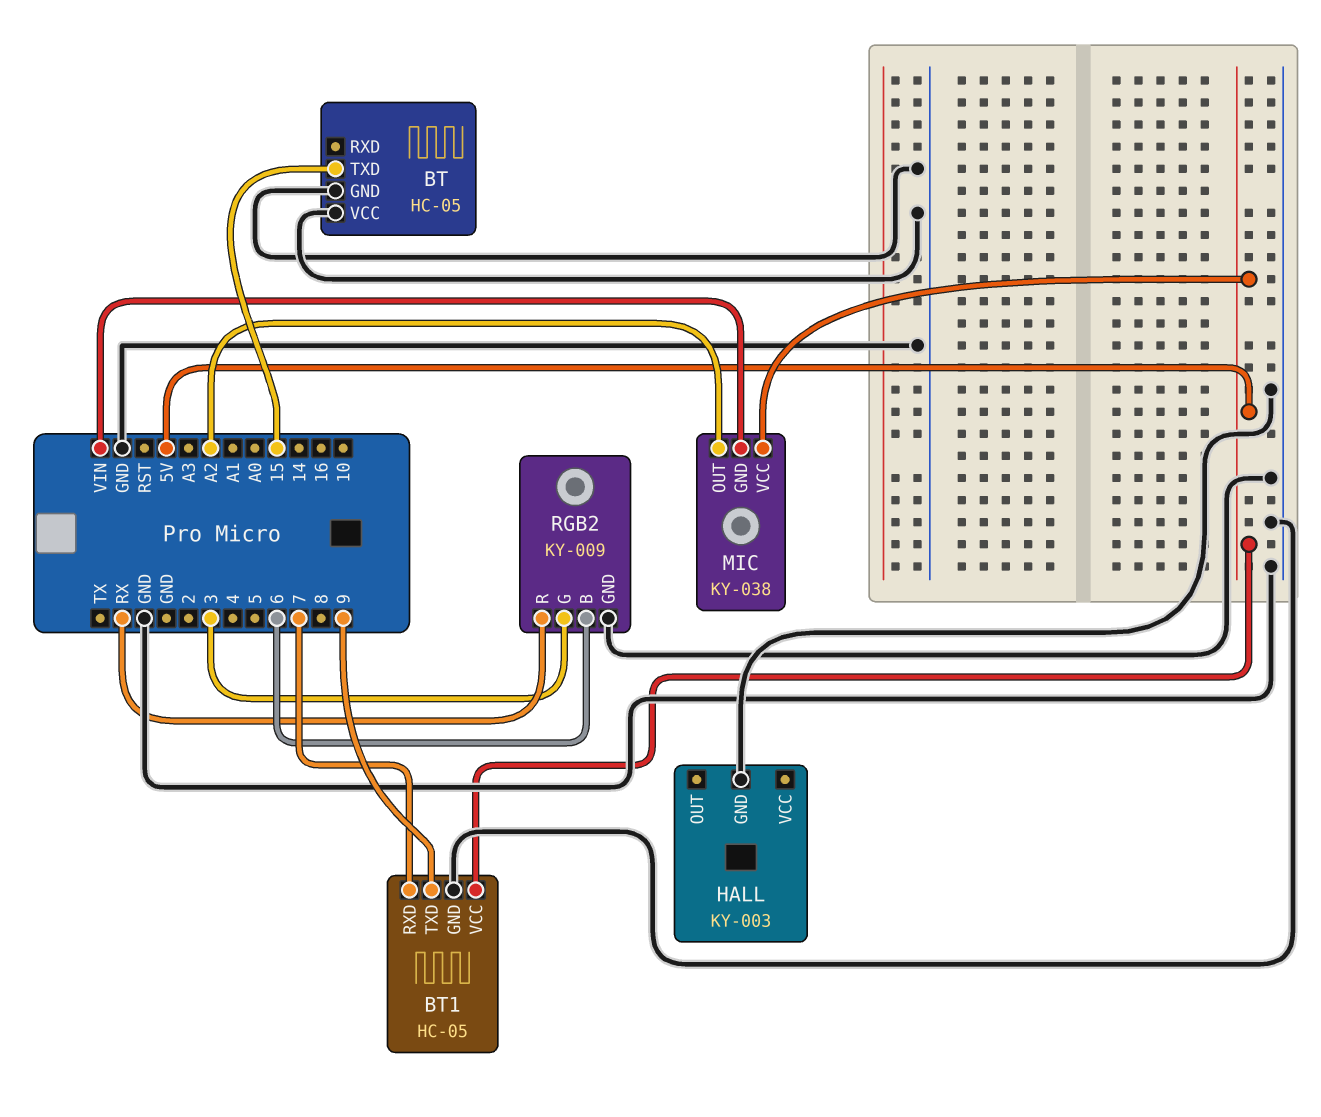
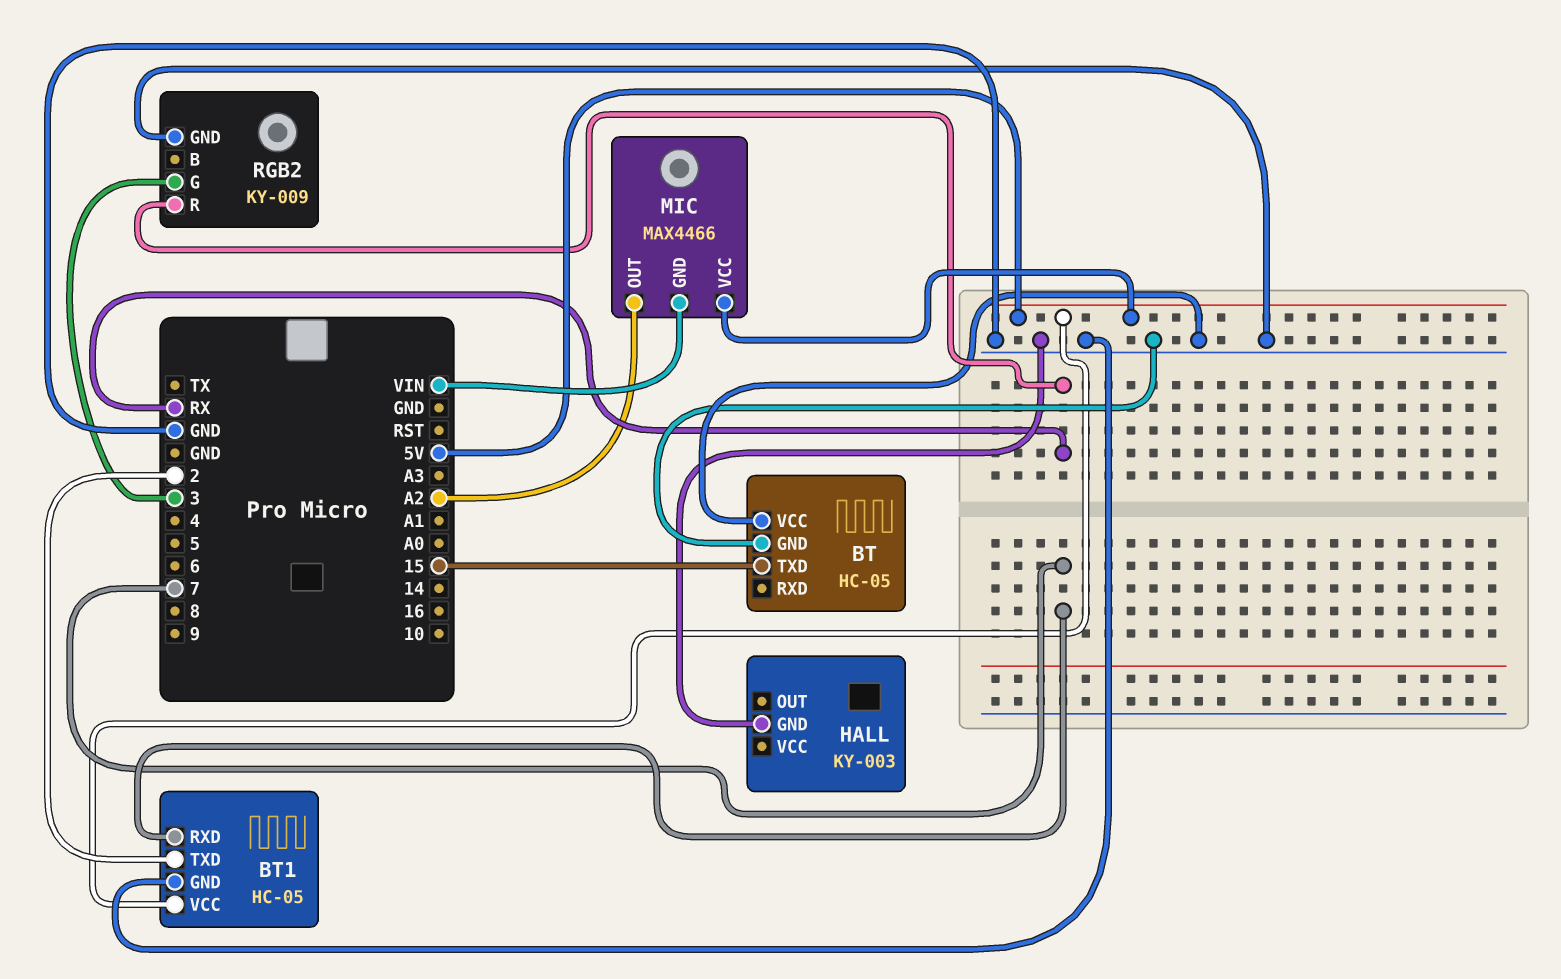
BT1 pin TXD: 9 -> 2
MIC: KY-038 -> MAX4466
RGB2 pin B: 6 -> none

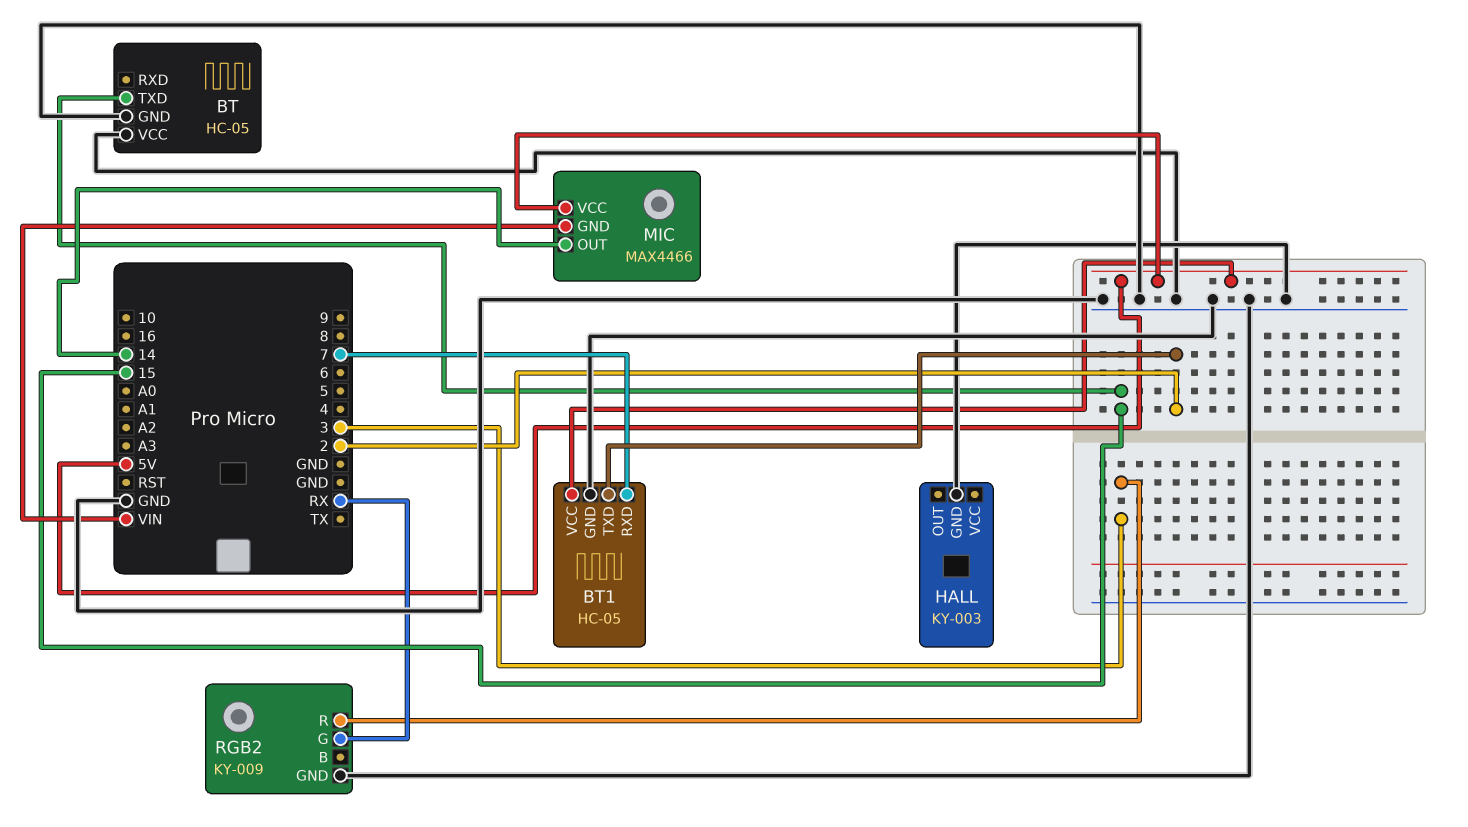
MIC pin OUT: A2 -> 14
RGB2 pin G: 3 -> RX
RGB2 pin R: RX -> 3

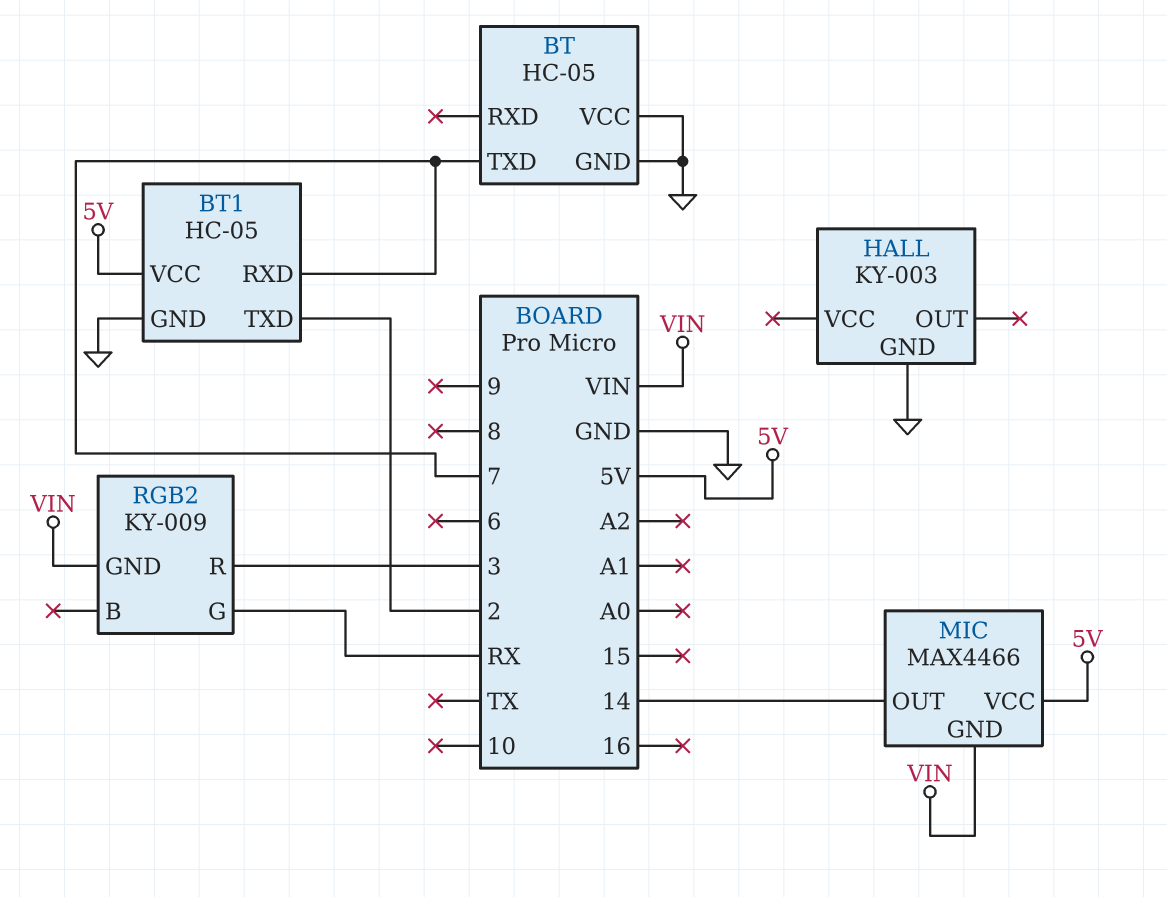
BT pin TXD: 15 -> 7
RGB2 pin GND: GND -> VIN

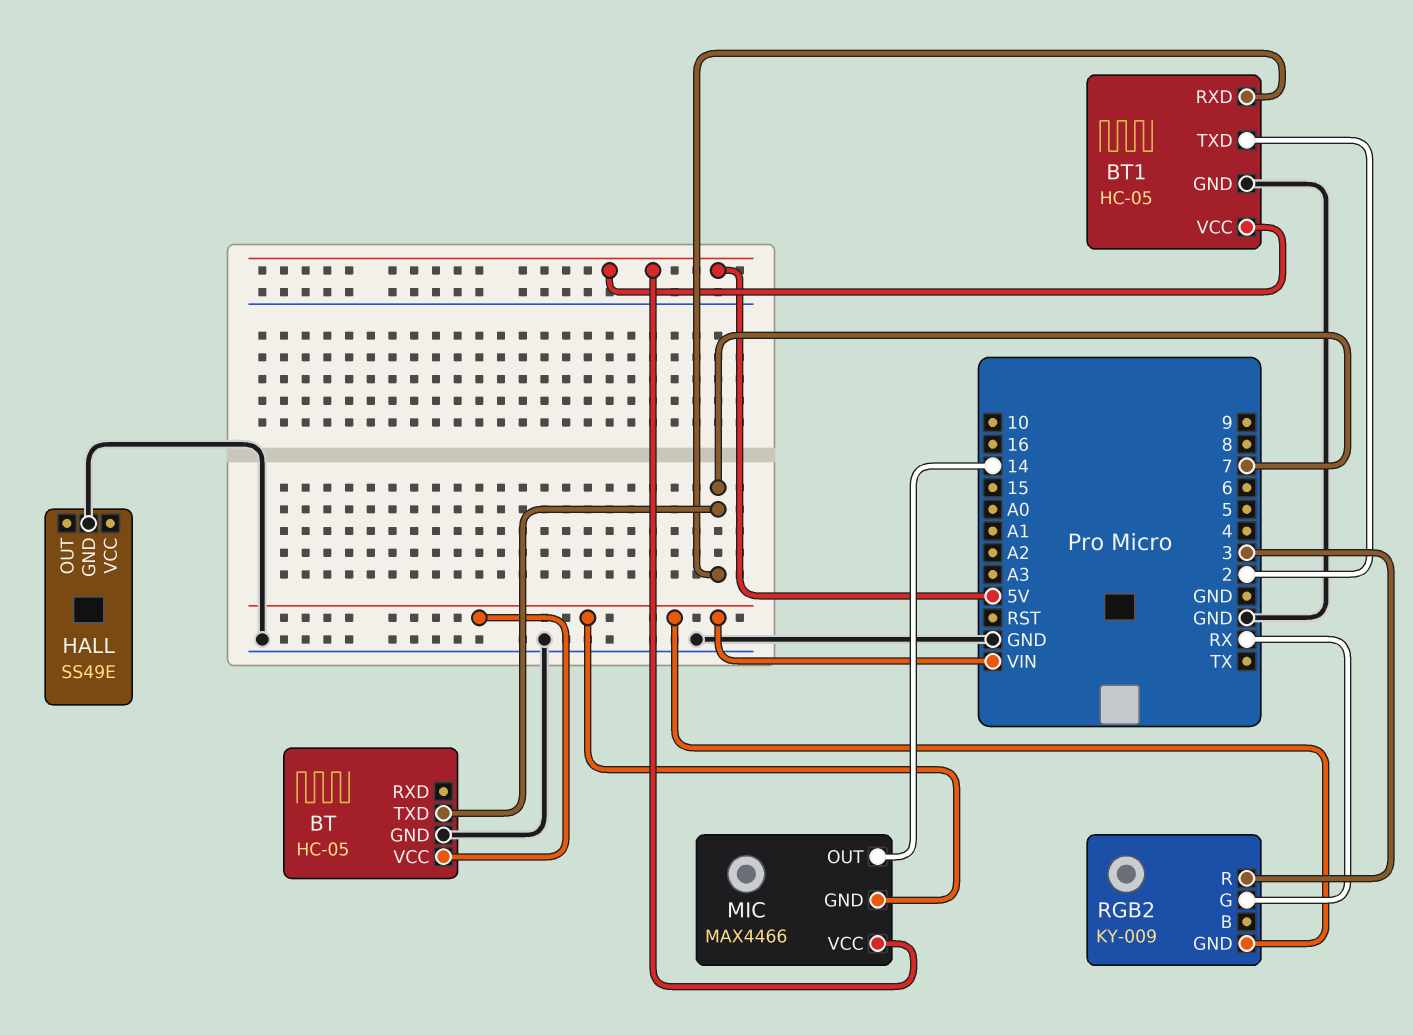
BT pin VCC: GND -> VIN
HALL: KY-003 -> SS49E

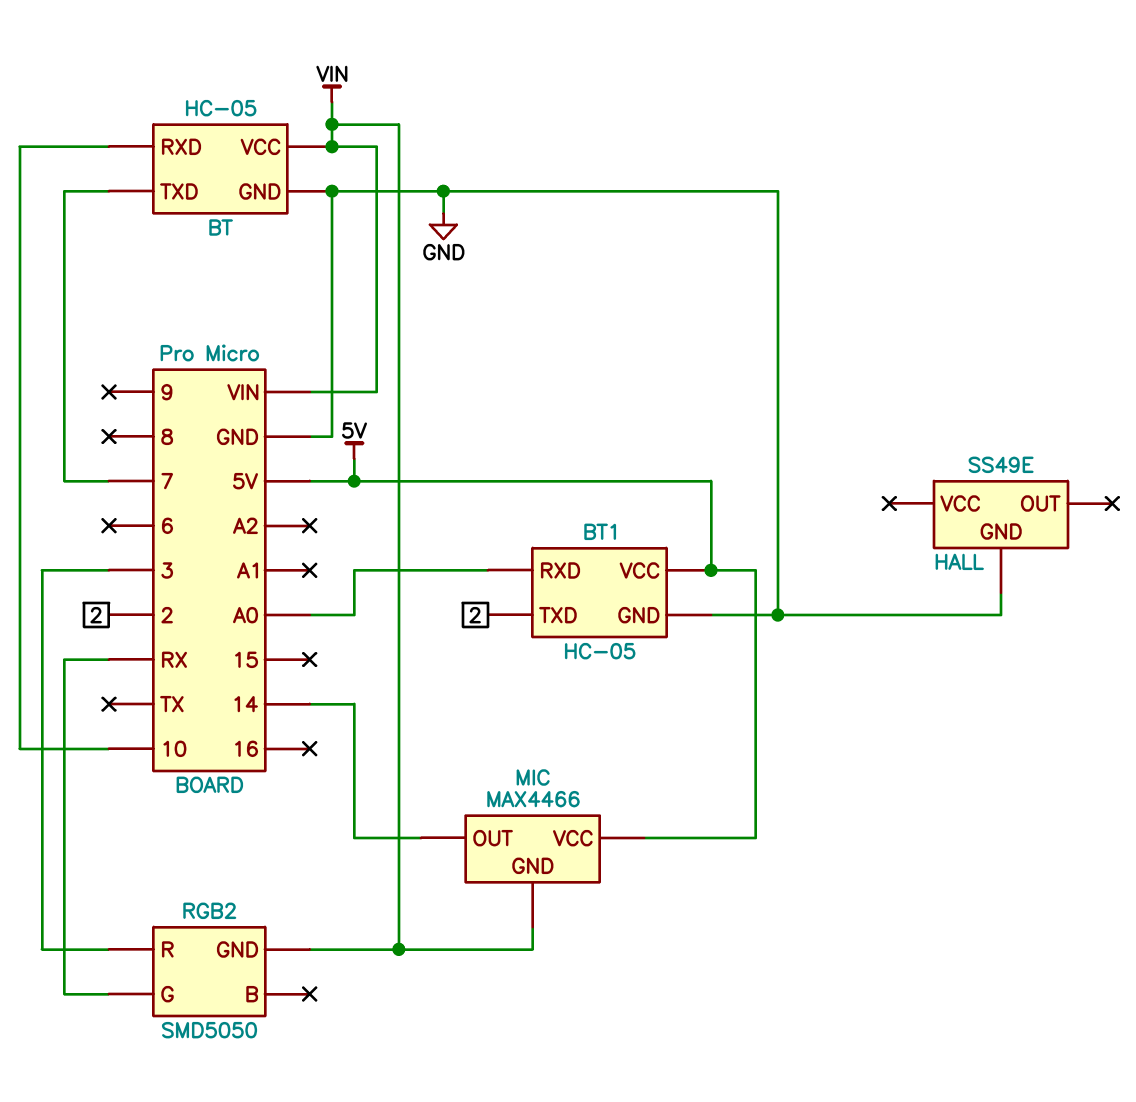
BT pin RXD: none -> 10
BT1 pin RXD: 7 -> A0
RGB2: KY-009 -> SMD5050

